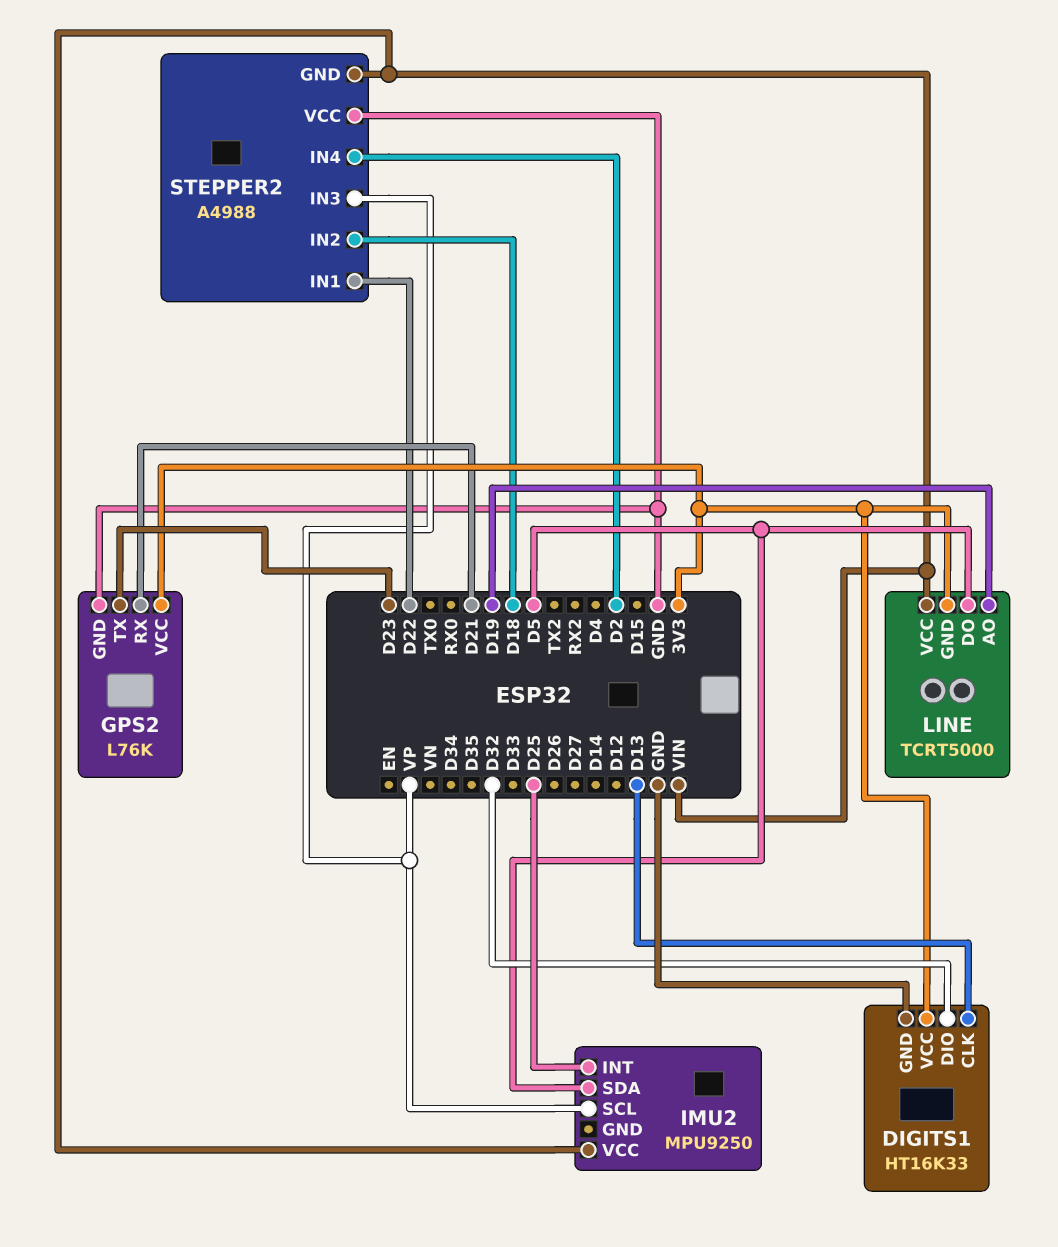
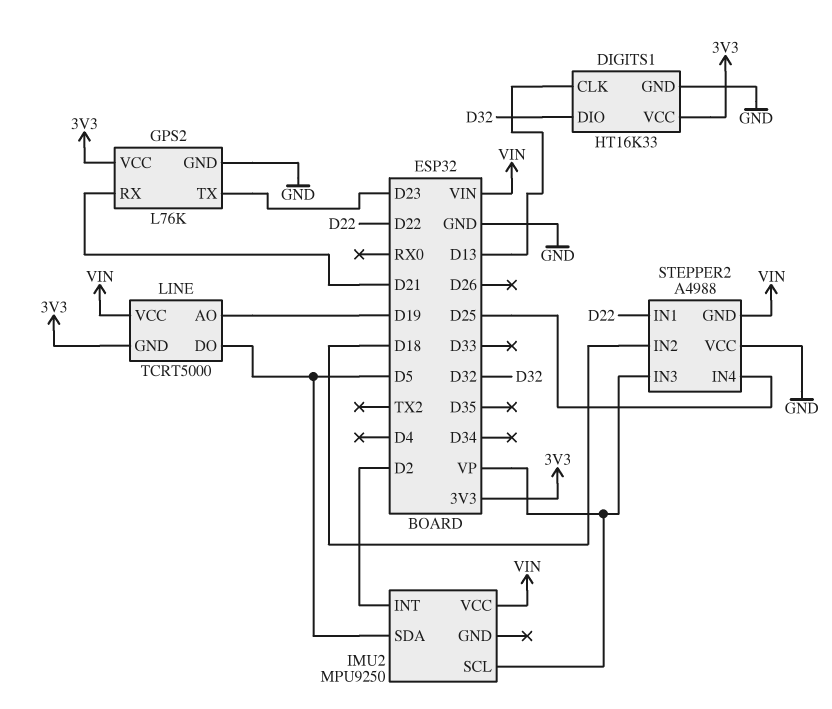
IMU2 pin INT: D25 -> D2
STEPPER2 pin IN4: D2 -> D25

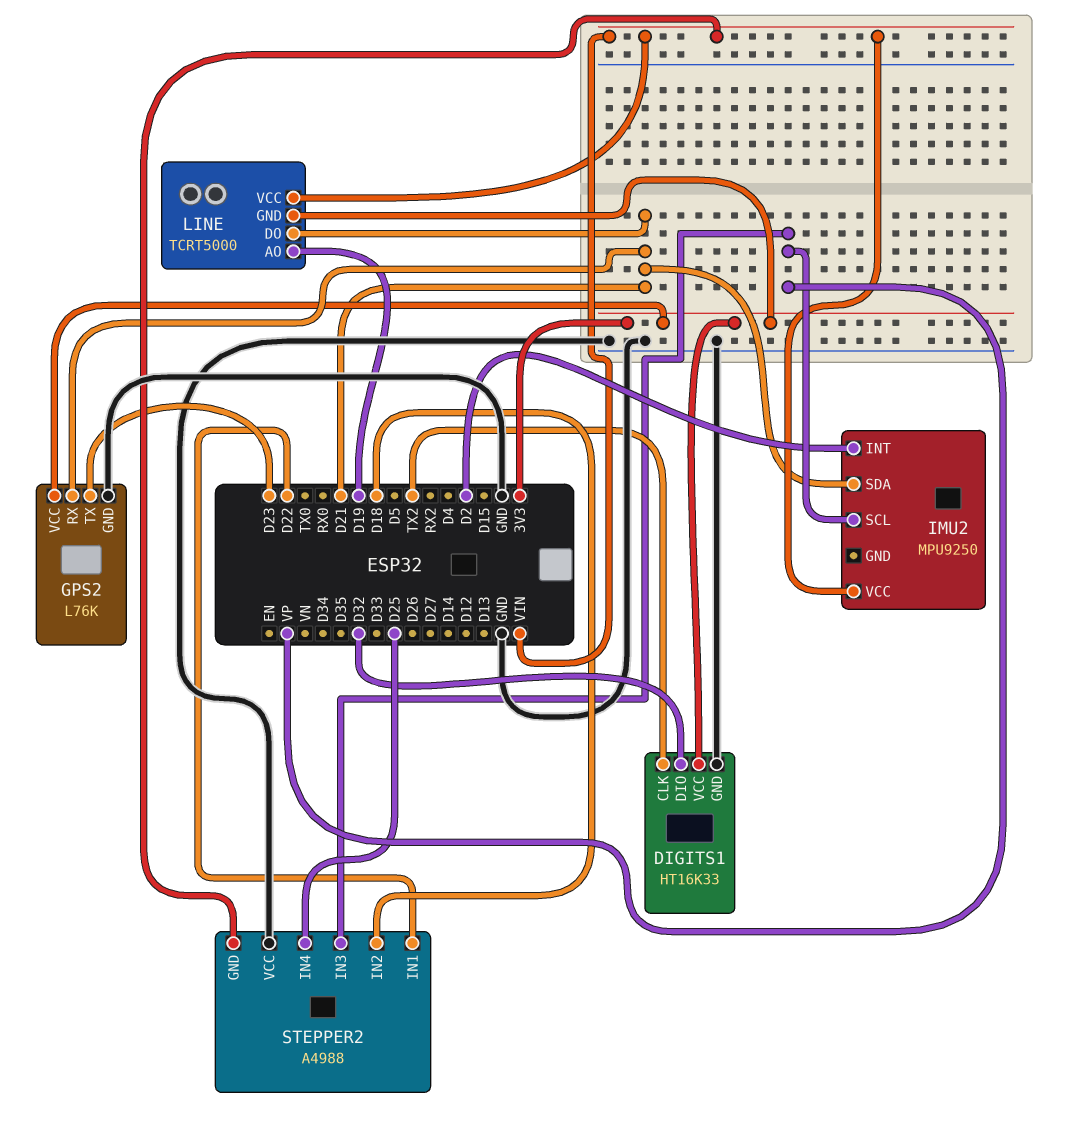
DIGITS1 pin CLK: D13 -> TX2
IMU2 pin SDA: D5 -> D21
LINE pin DO: D5 -> D21

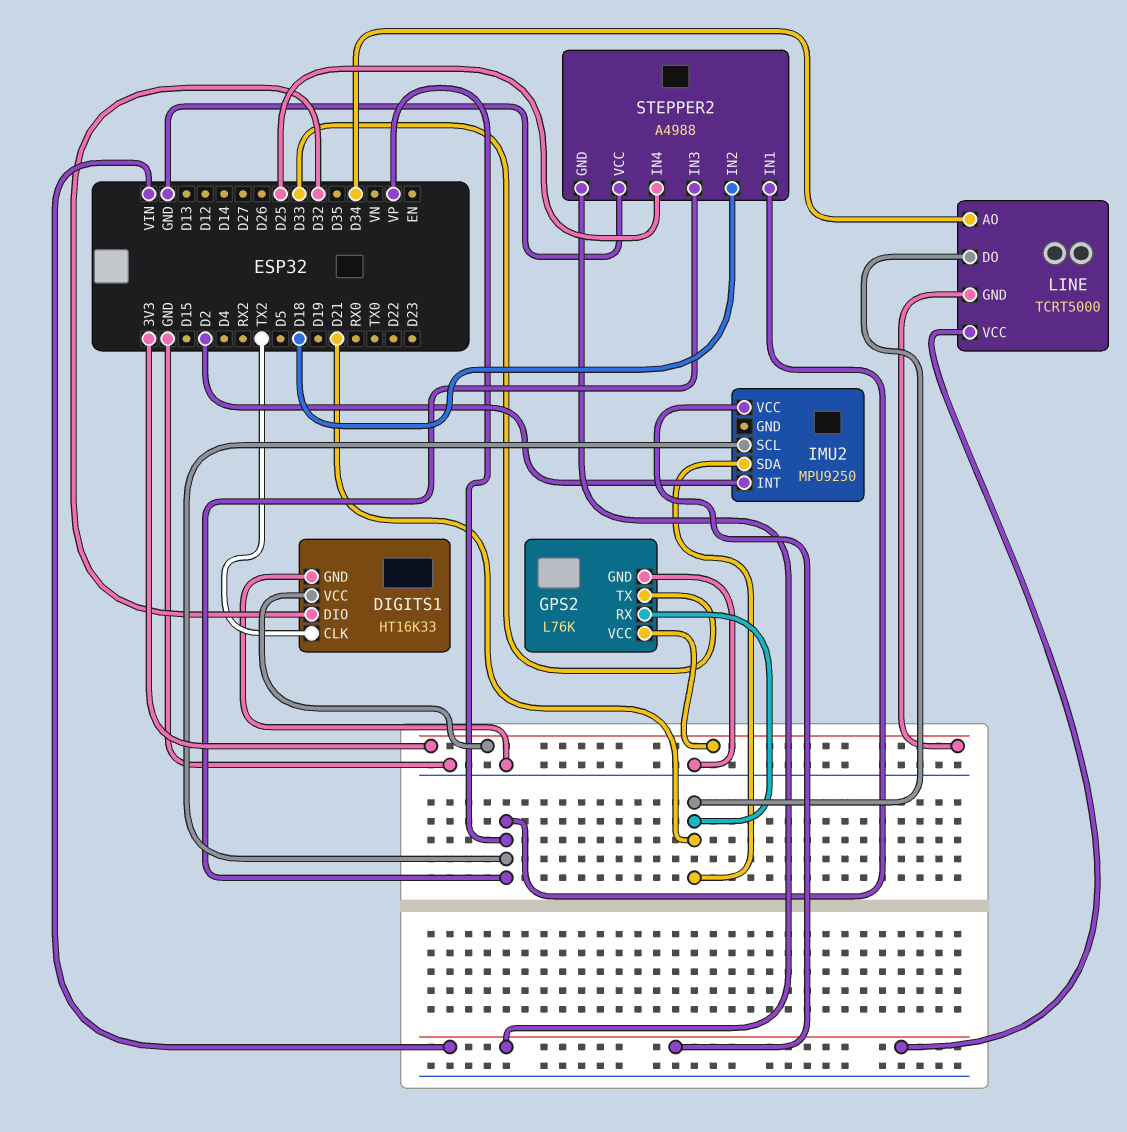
GPS2 pin TX: D23 -> D33
LINE pin AO: D19 -> D34
STEPPER2 pin IN1: D22 -> VP

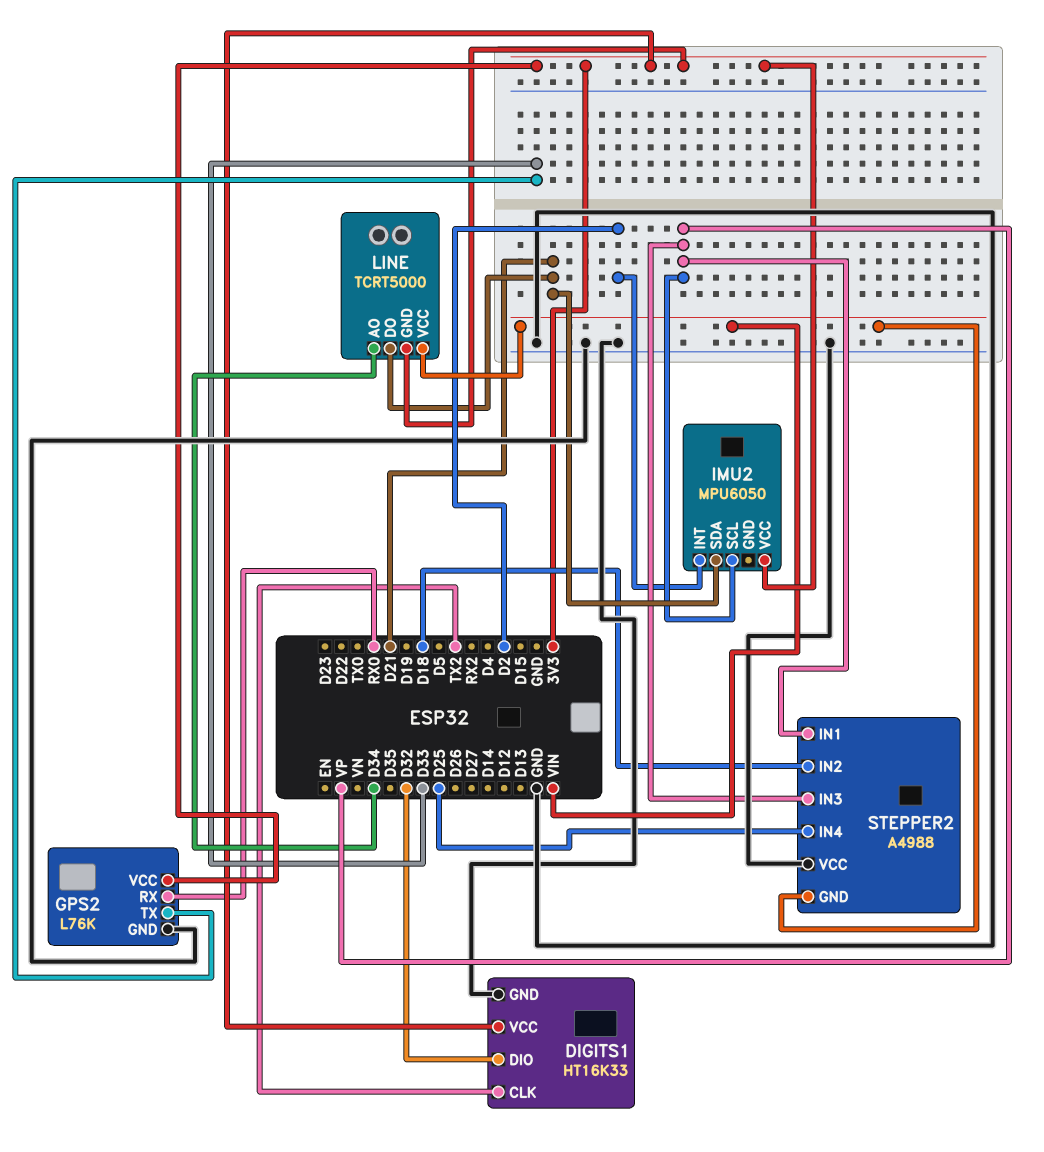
GPS2 pin RX: D21 -> RX0
IMU2: MPU9250 -> MPU6050
IMU2 pin VCC: VIN -> 3V3

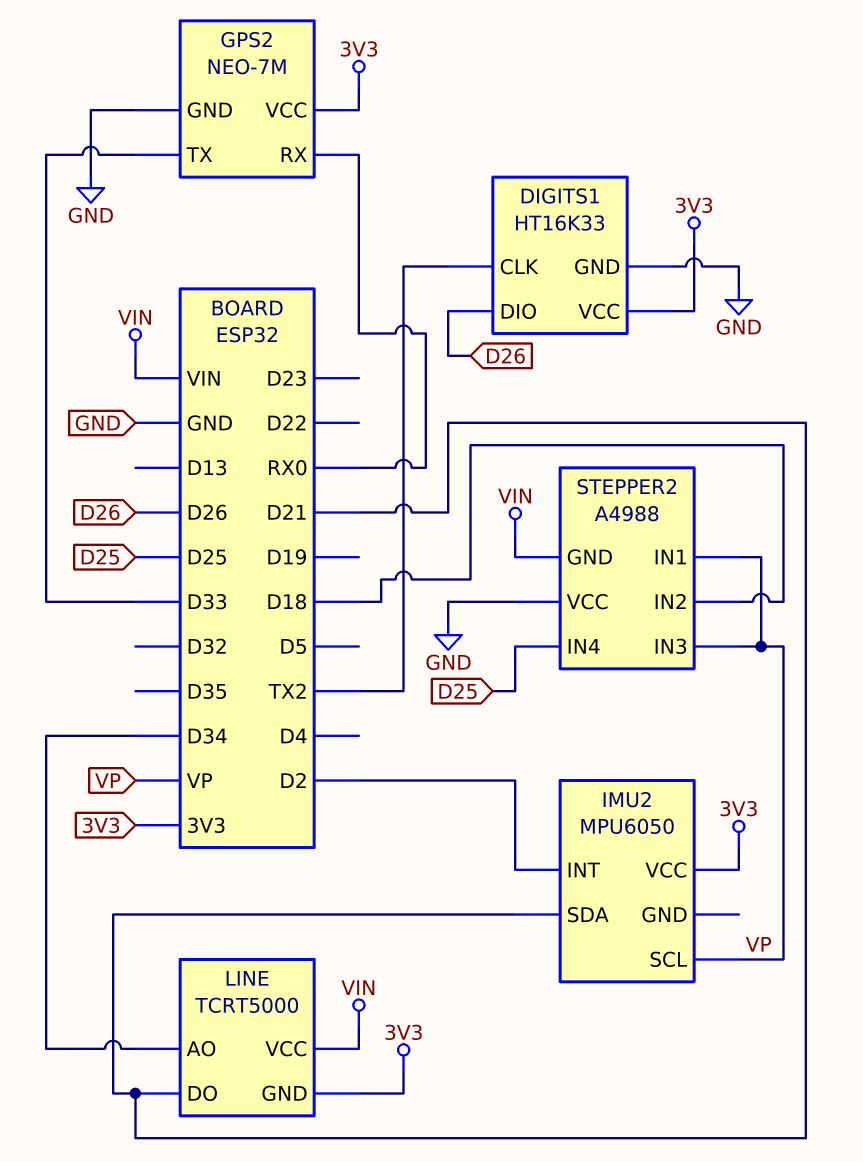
DIGITS1 pin DIO: D32 -> D26
GPS2: L76K -> NEO-7M

